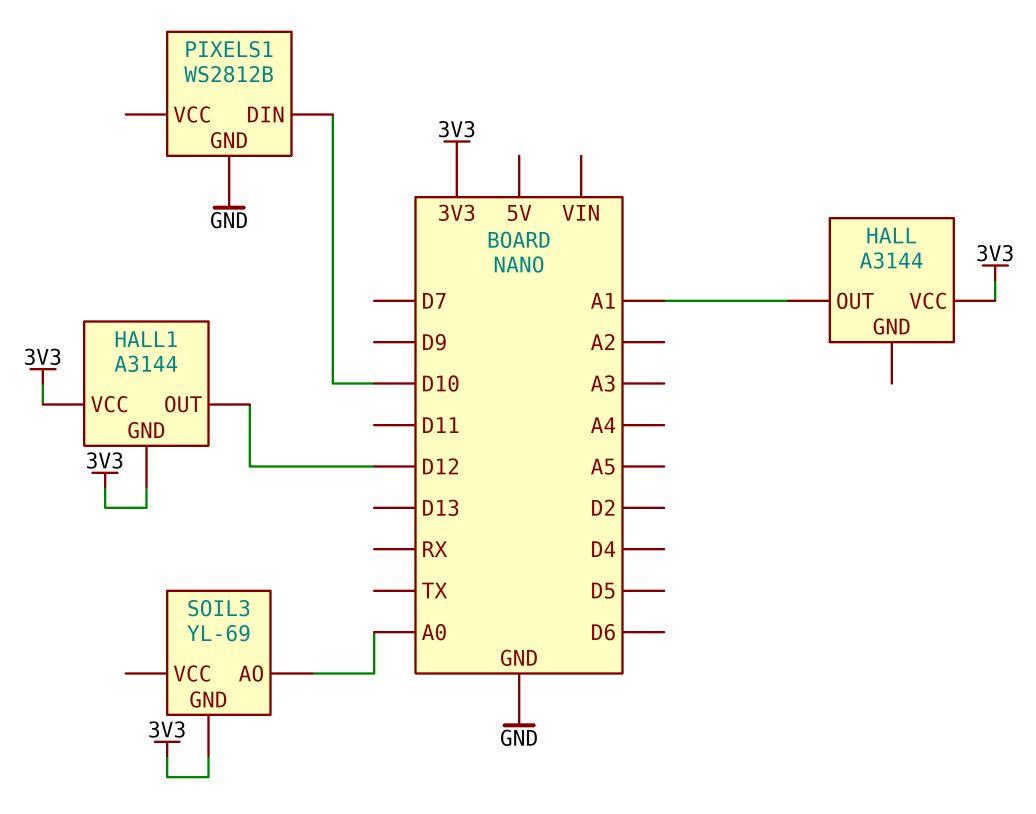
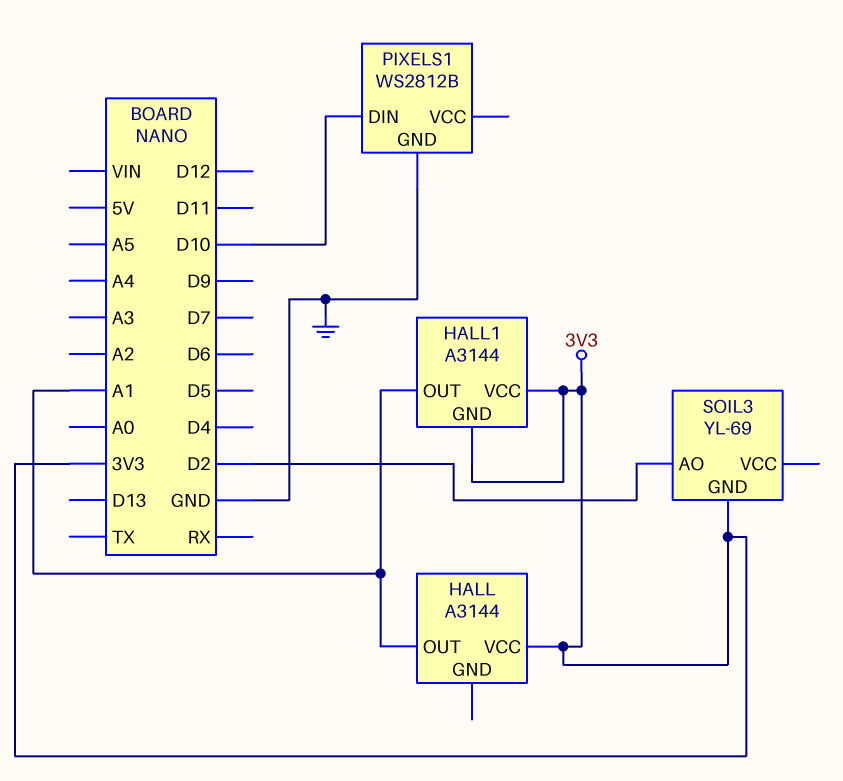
HALL1 pin OUT: D12 -> A1
SOIL3 pin AO: A0 -> D2

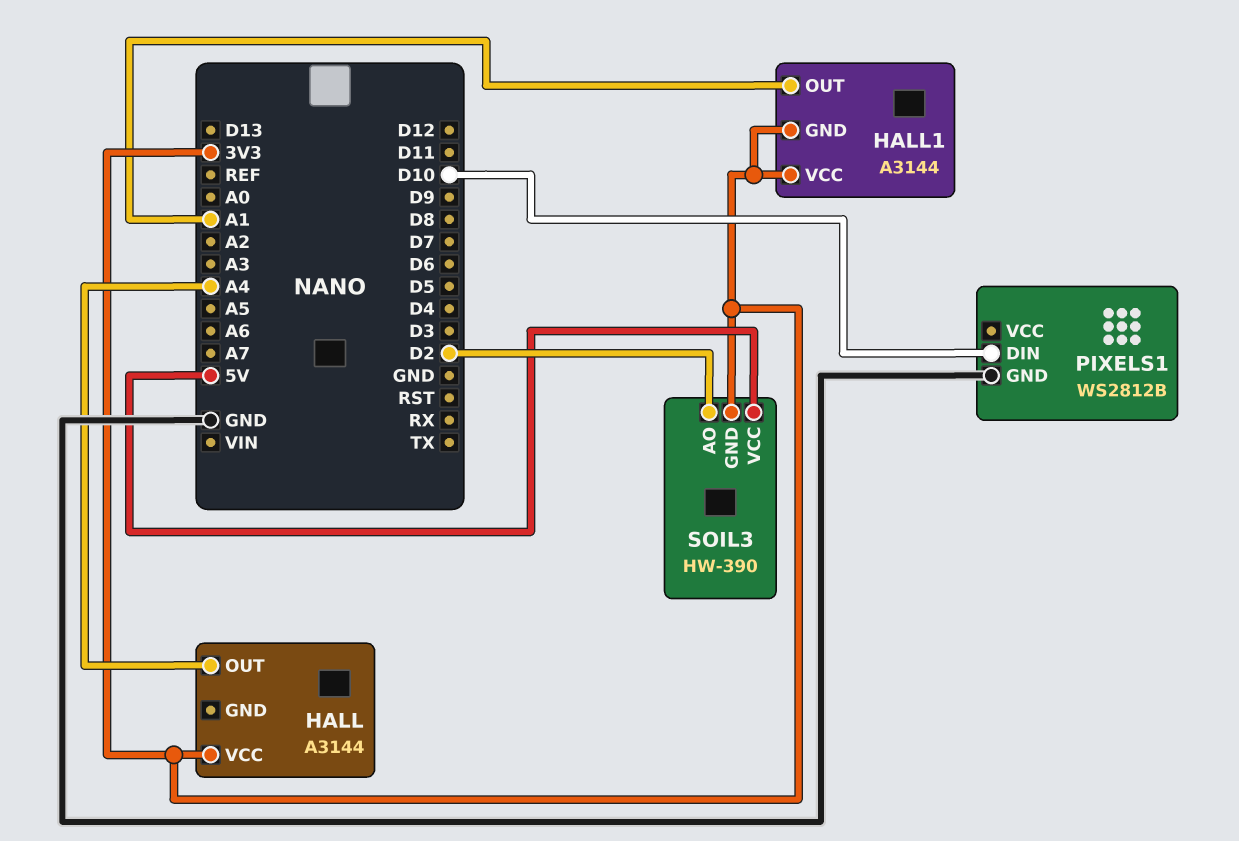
HALL pin OUT: A1 -> A4
SOIL3: YL-69 -> HW-390
SOIL3 pin VCC: none -> 5V

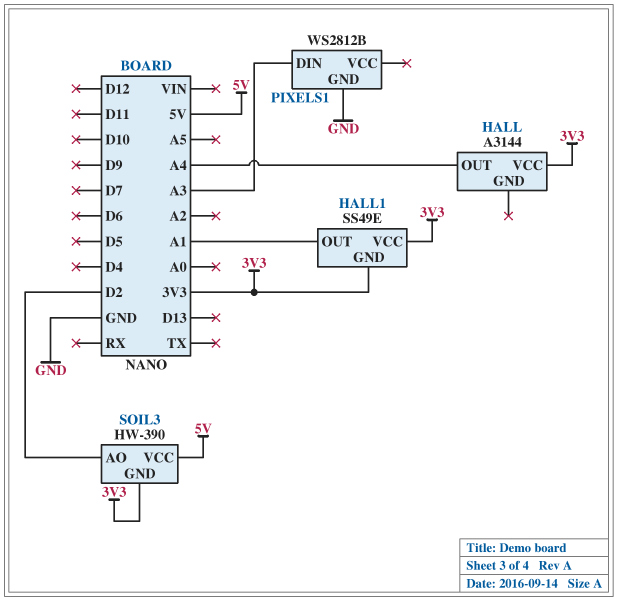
HALL1: A3144 -> SS49E
PIXELS1 pin DIN: D10 -> A3

